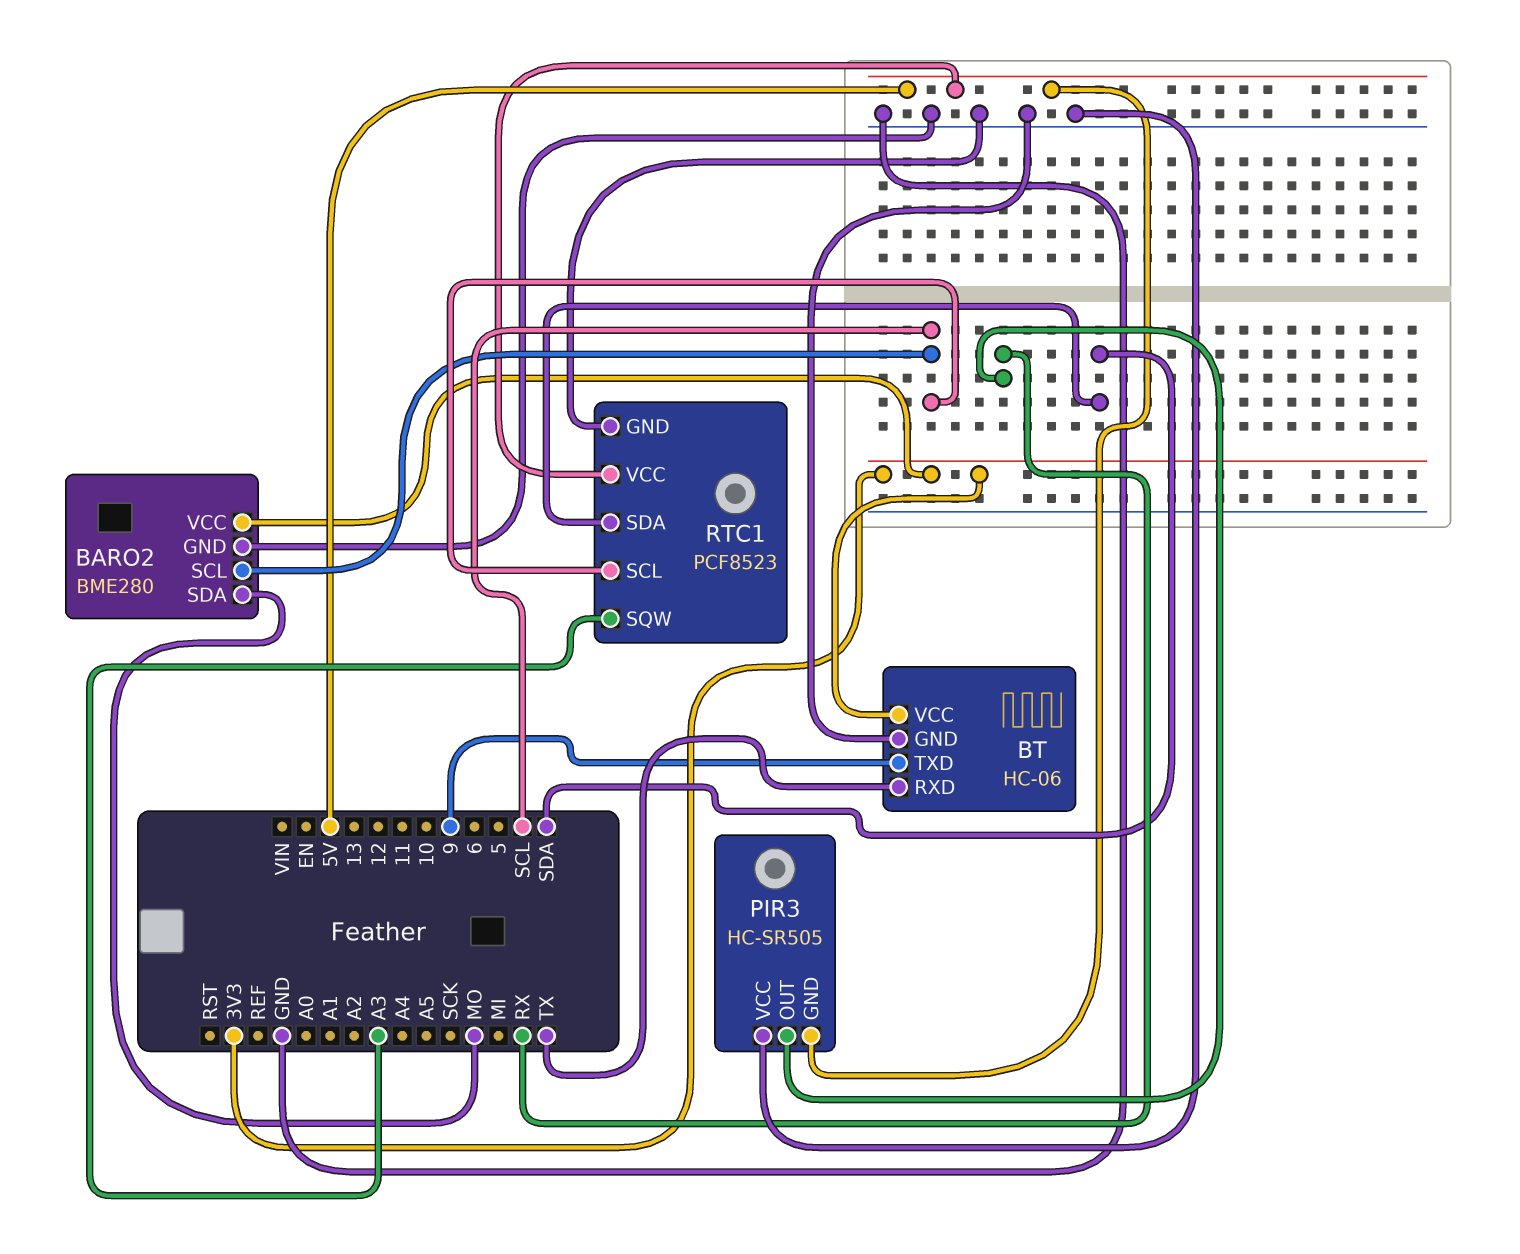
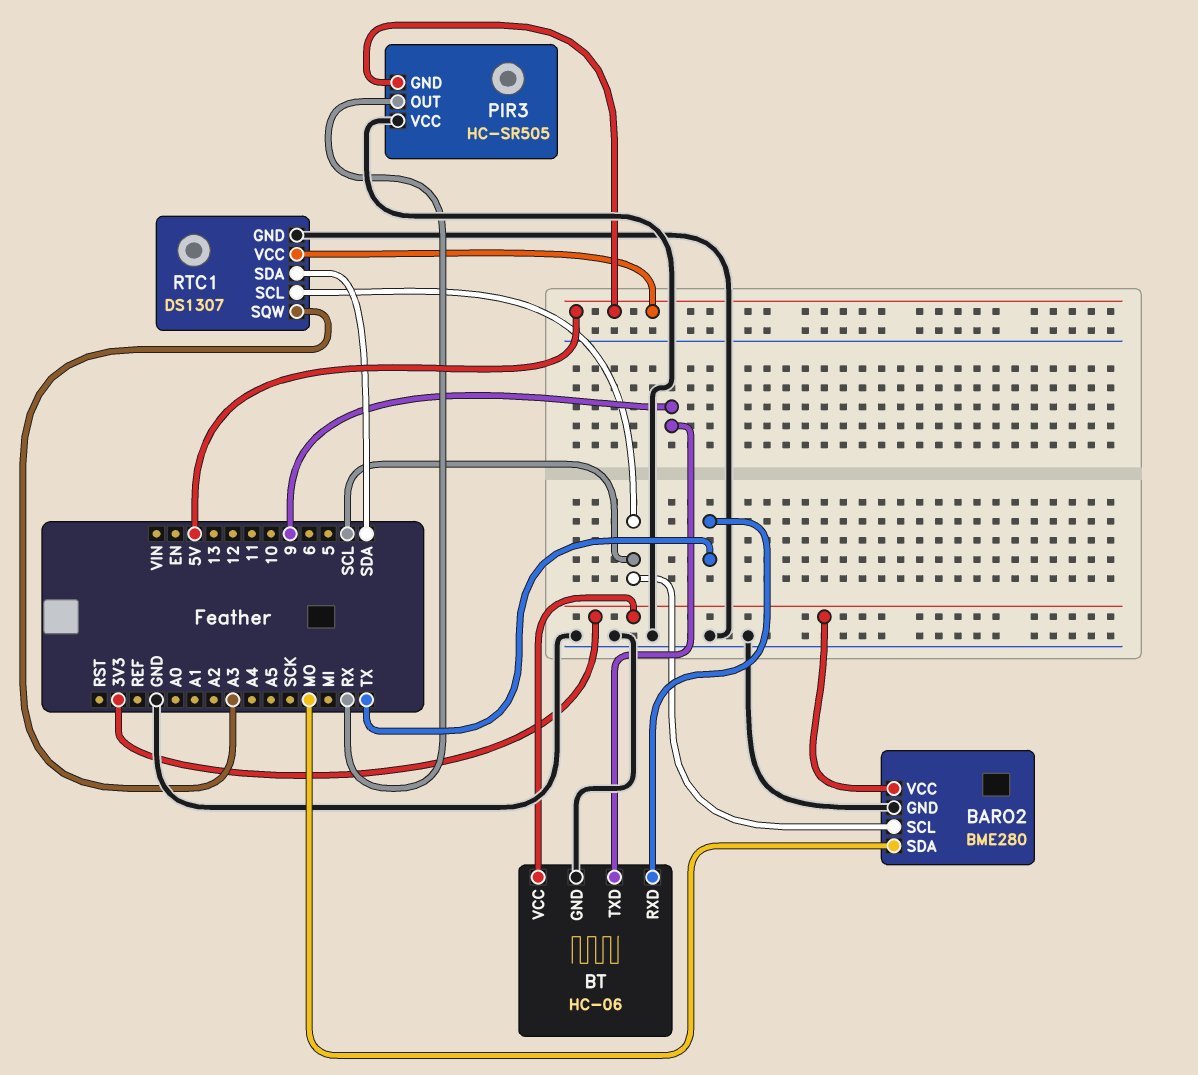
RTC1: PCF8523 -> DS1307

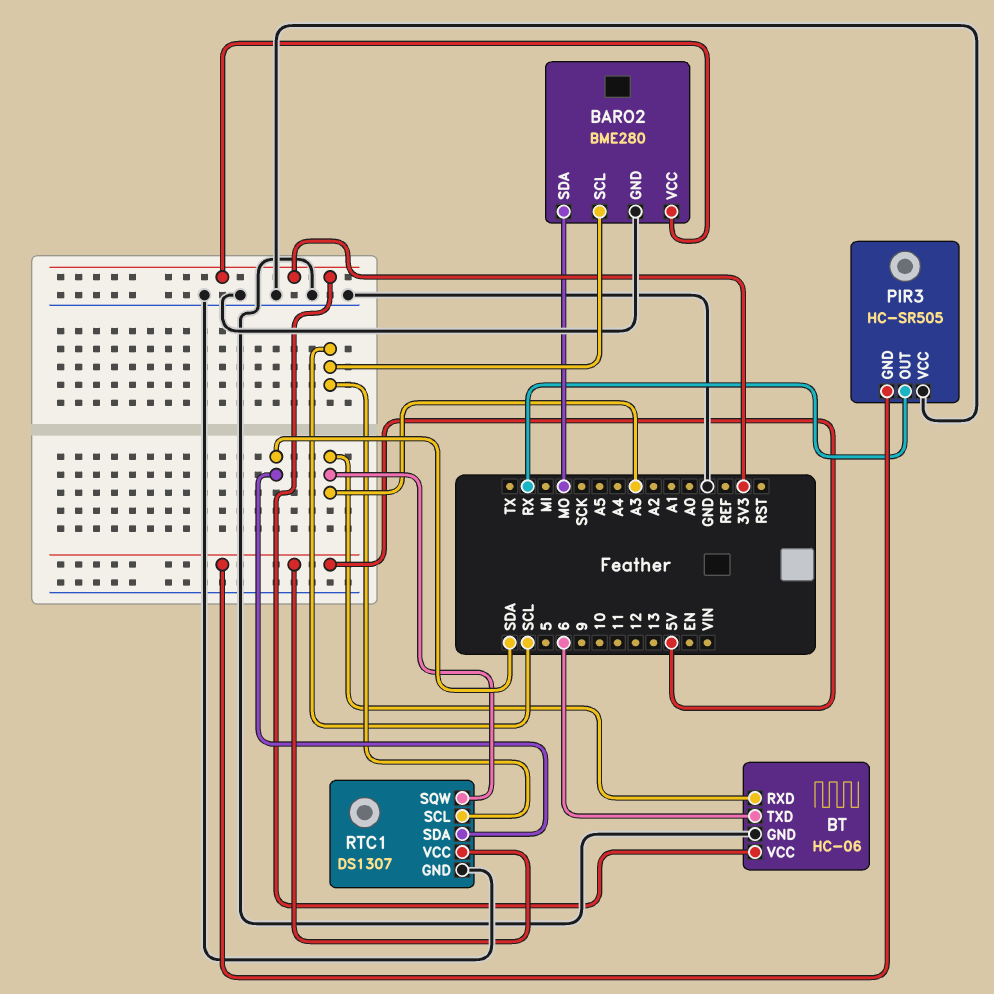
BT pin RXD: TX -> A3
BT pin TXD: 9 -> 6

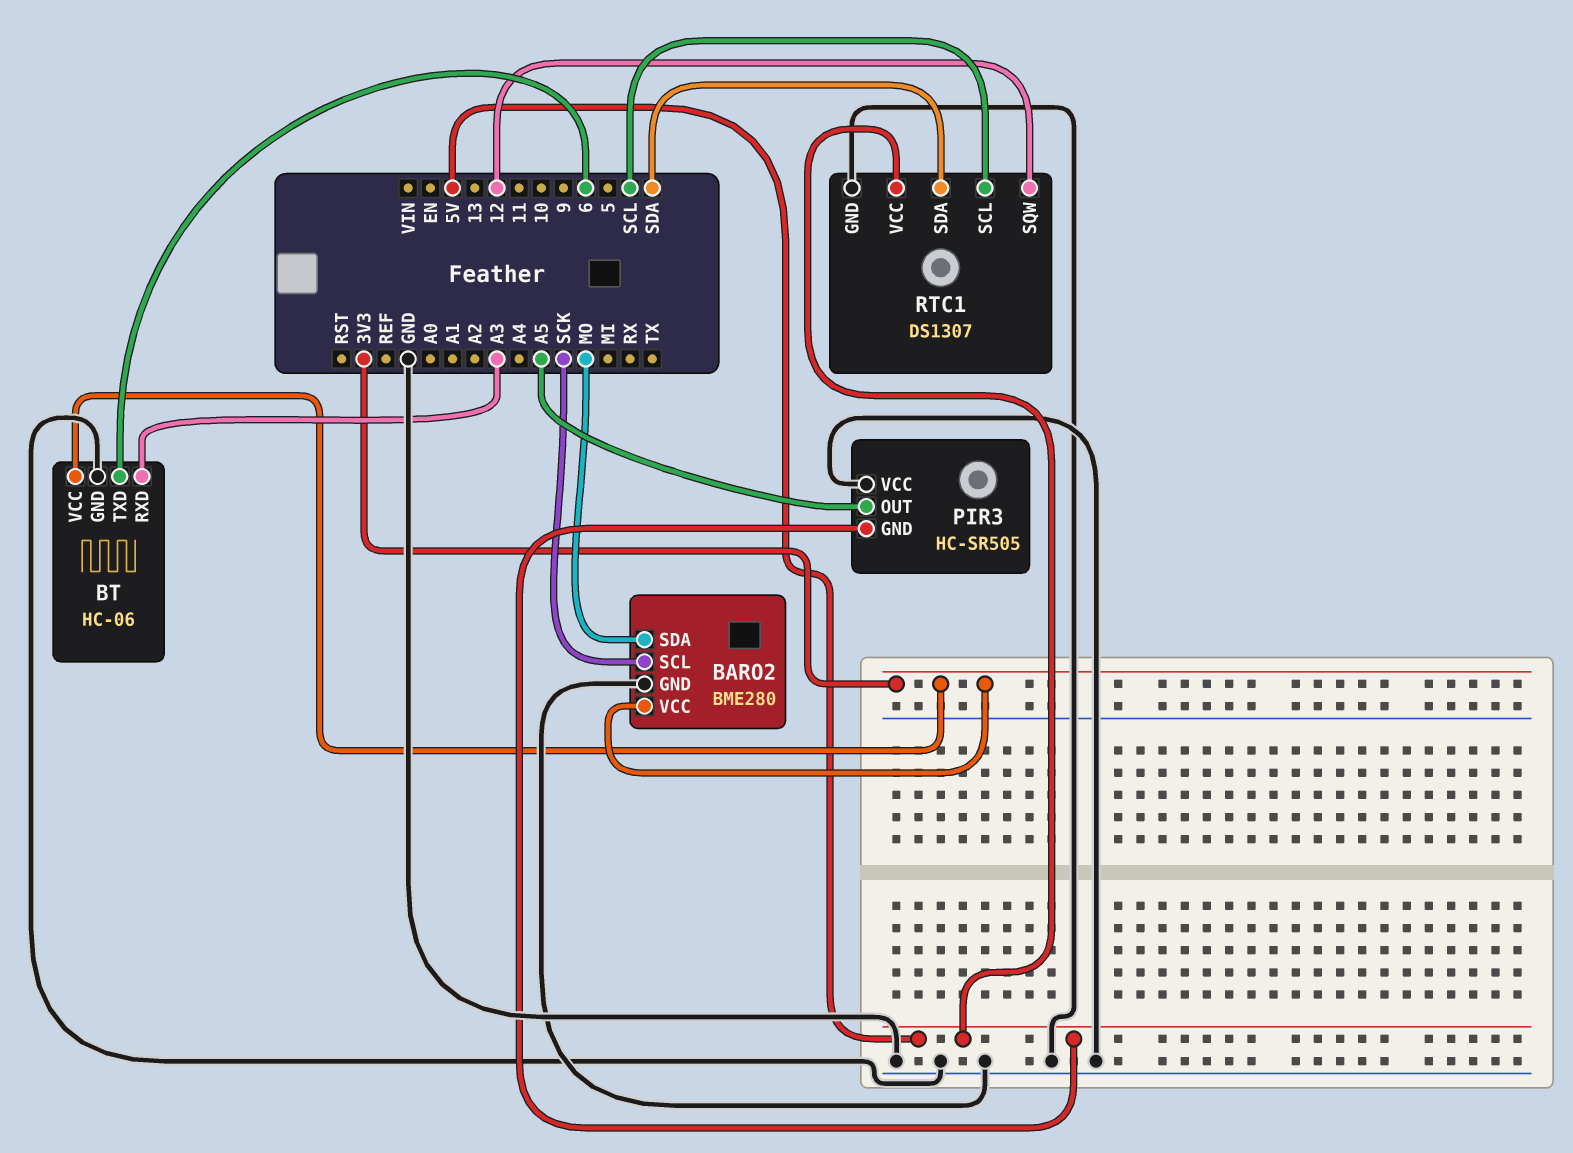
BARO2 pin SCL: SCL -> SCK
PIR3 pin OUT: RX -> A5
RTC1 pin SQW: A3 -> 12

